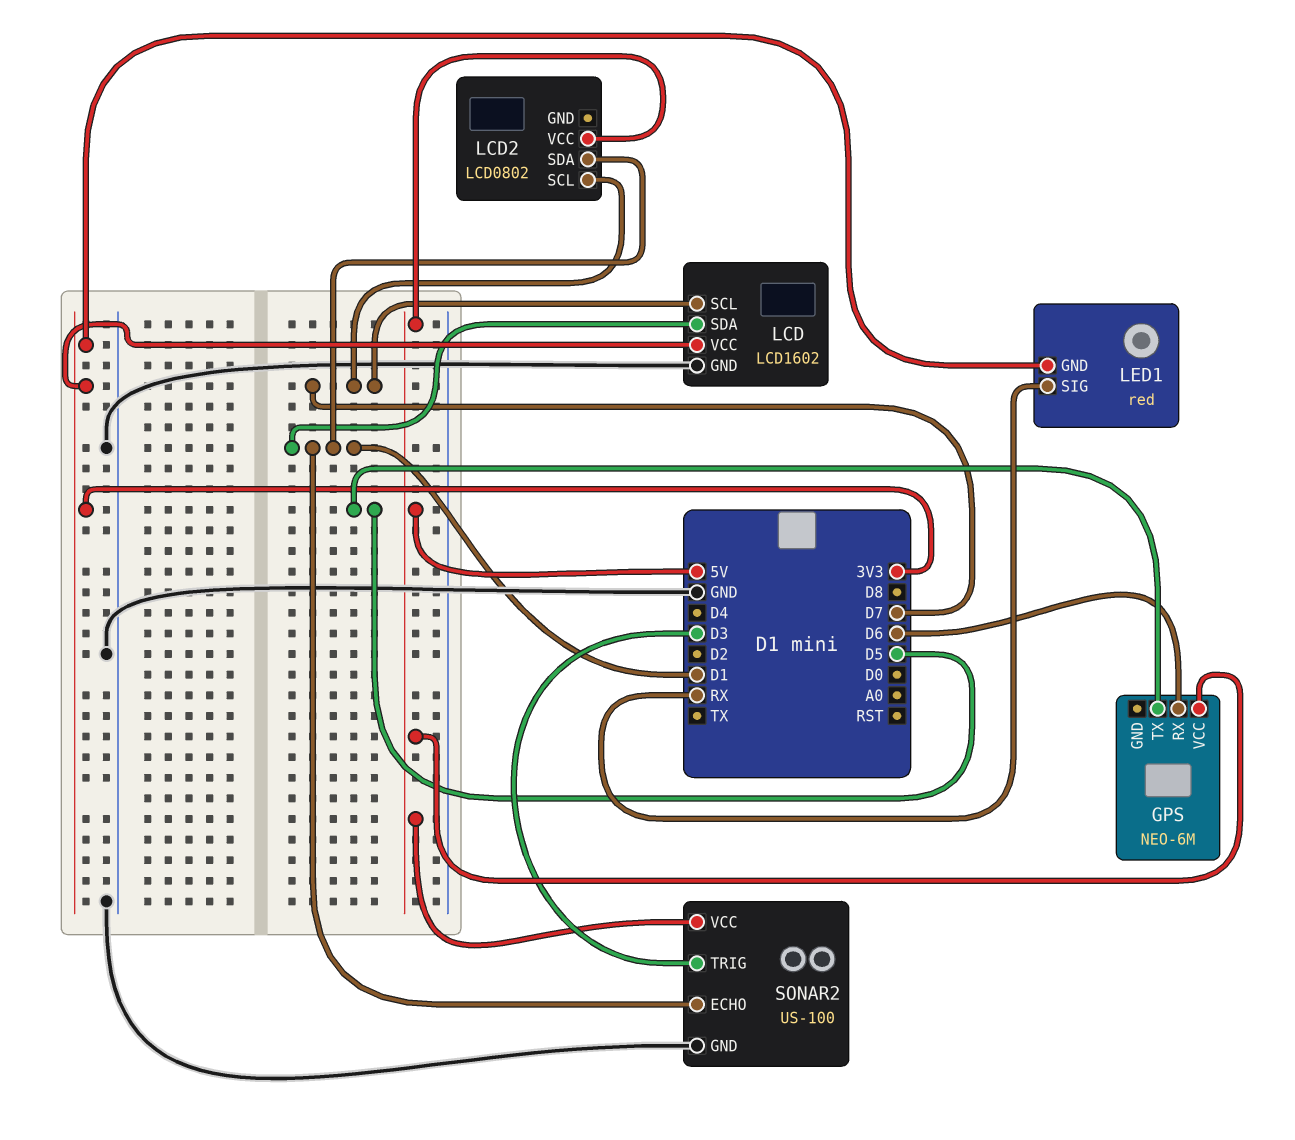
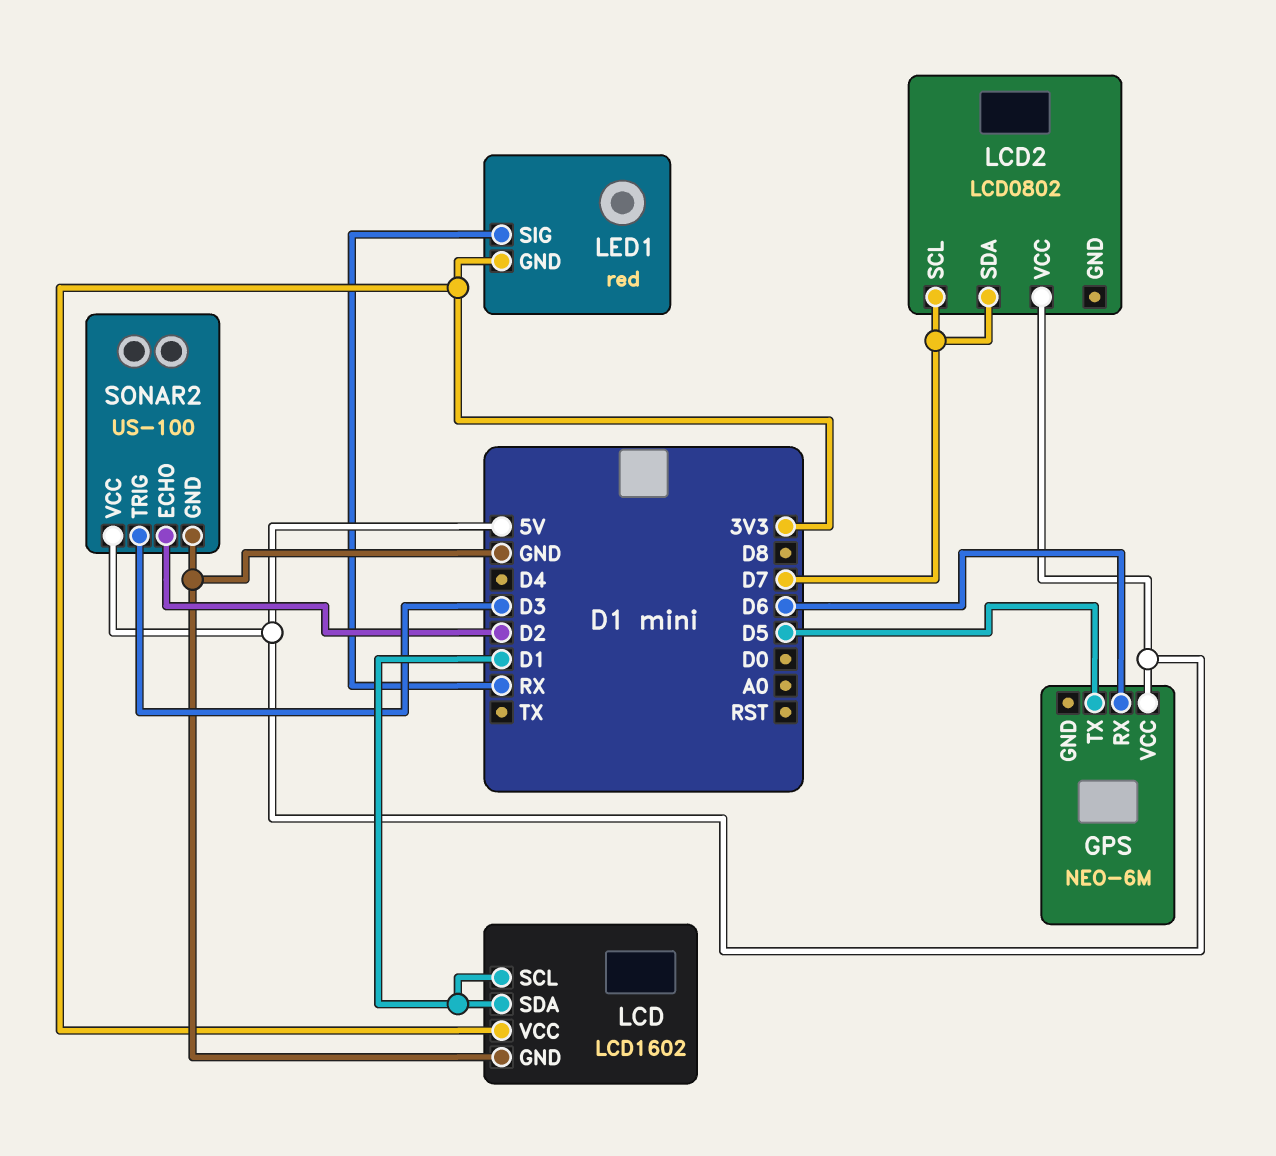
LCD pin SCL: D7 -> D1
LCD2 pin SDA: D1 -> D7
SONAR2 pin ECHO: D1 -> D2

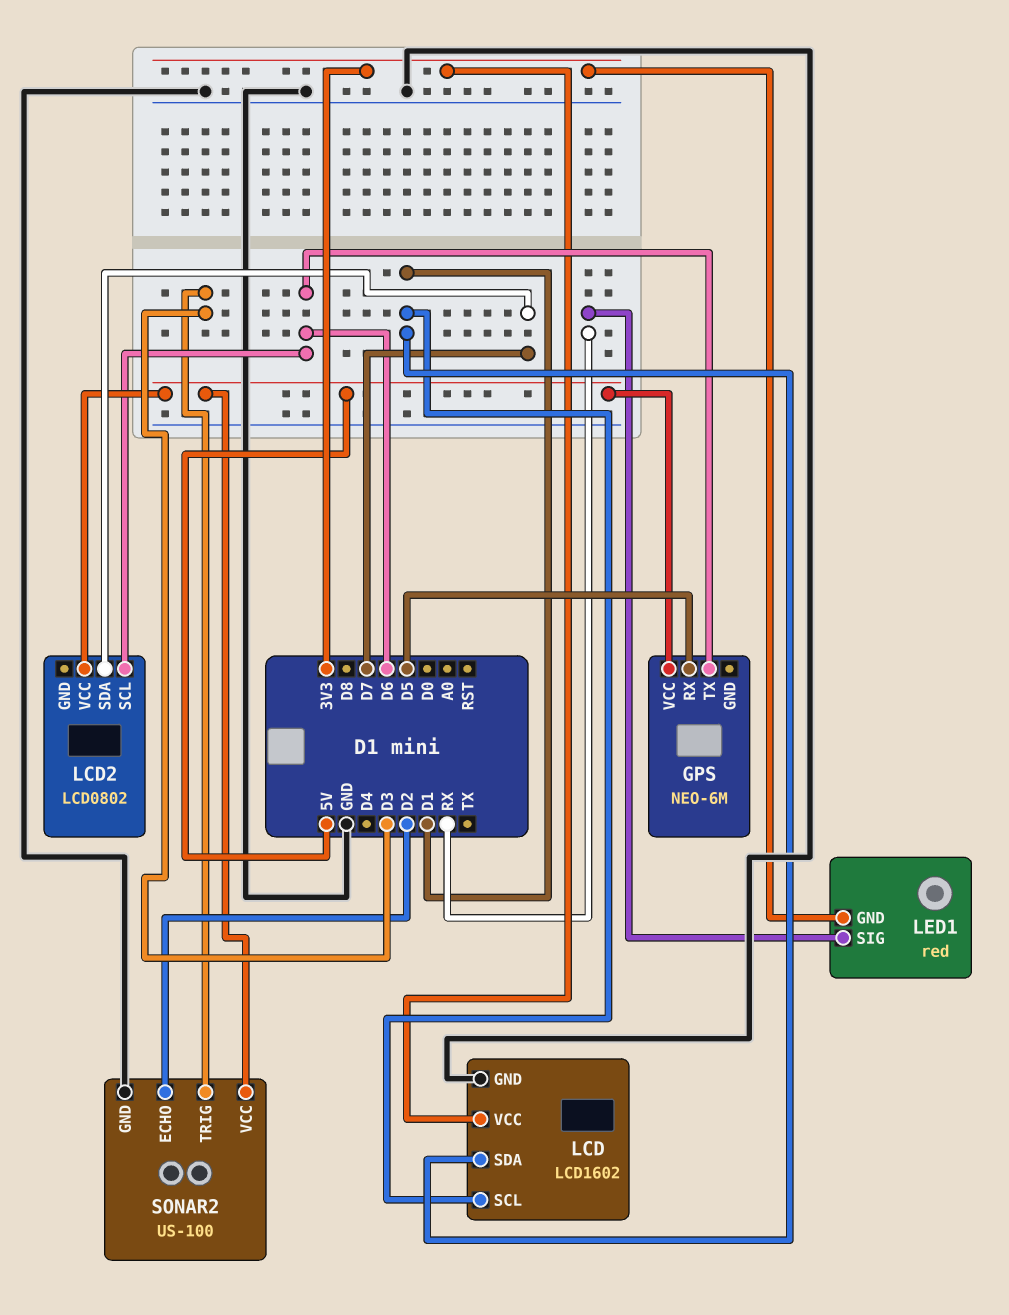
GPS pin RX: D6 -> D5
GPS pin TX: D5 -> D6
LCD2 pin SCL: D7 -> D6

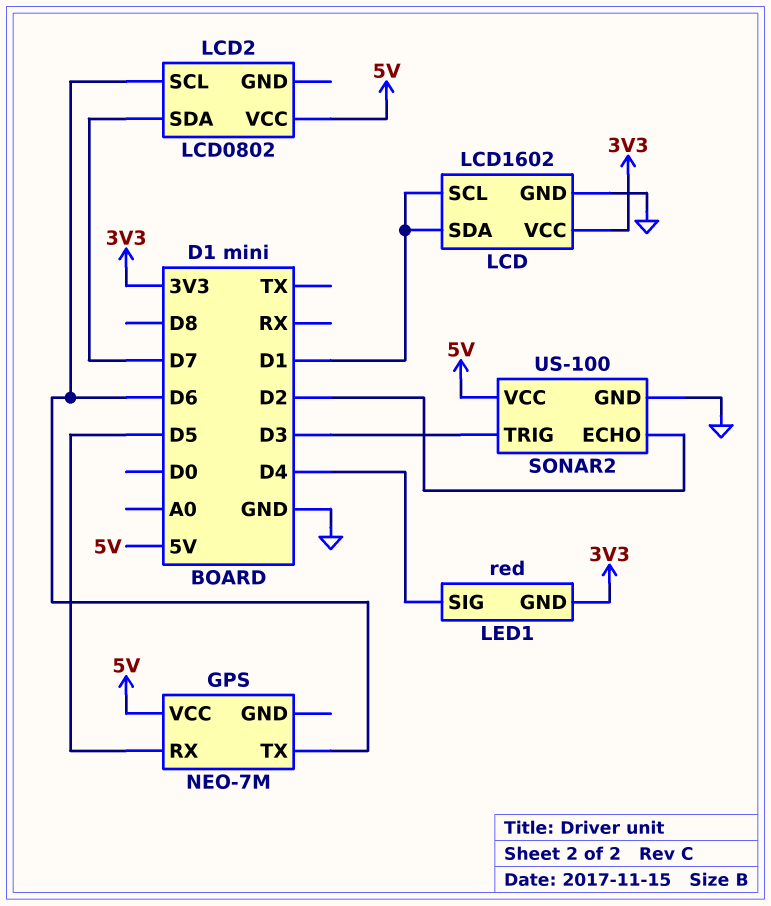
GPS: NEO-6M -> NEO-7M
LED1 pin SIG: RX -> D4

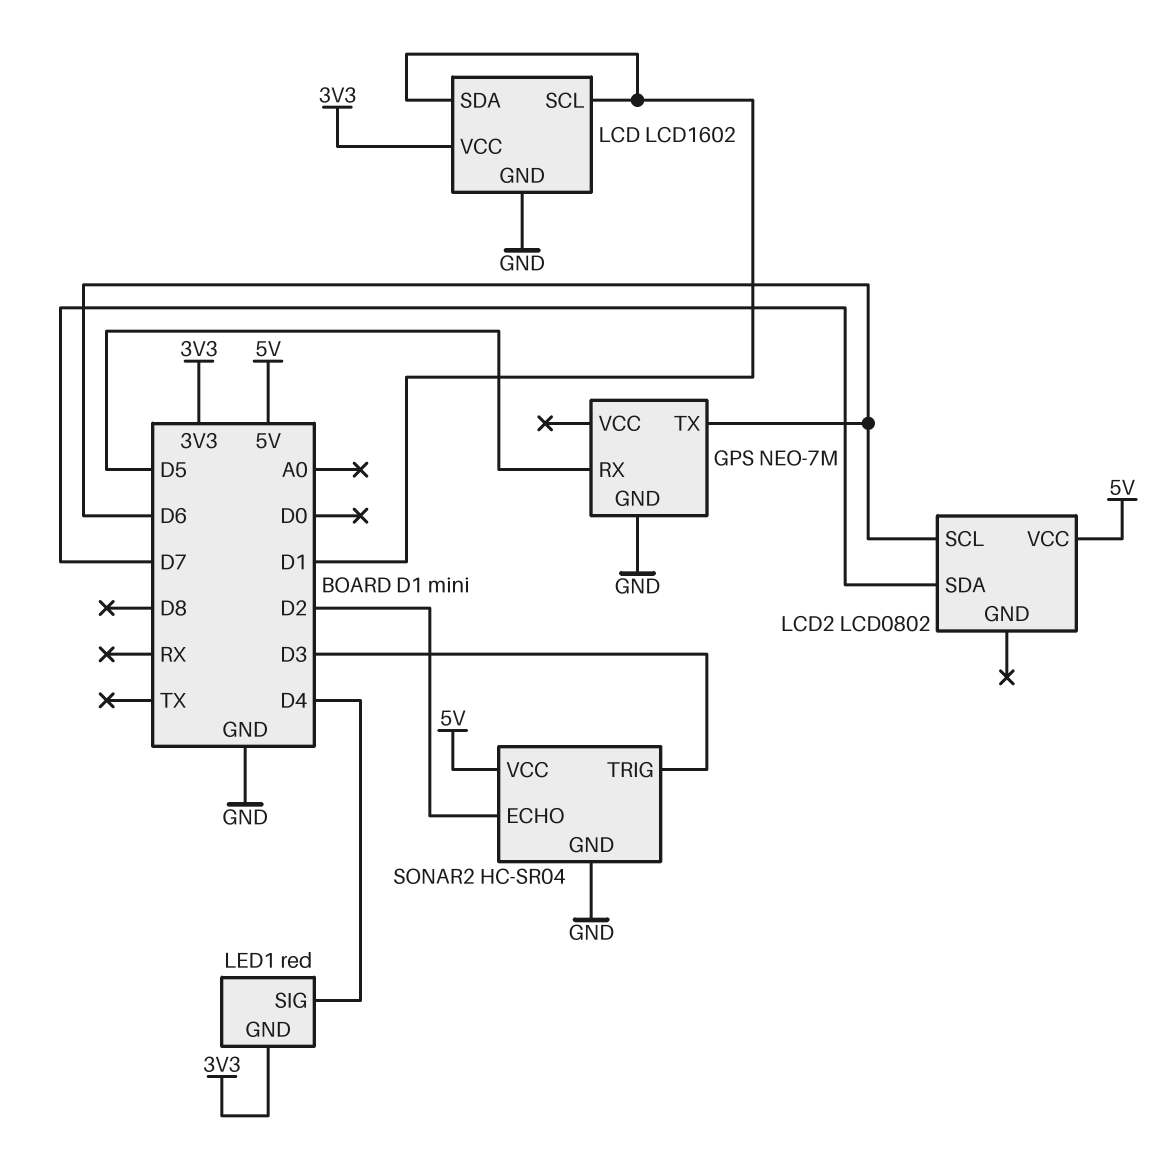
GPS pin GND: none -> GND
GPS pin VCC: 5V -> none
SONAR2: US-100 -> HC-SR04

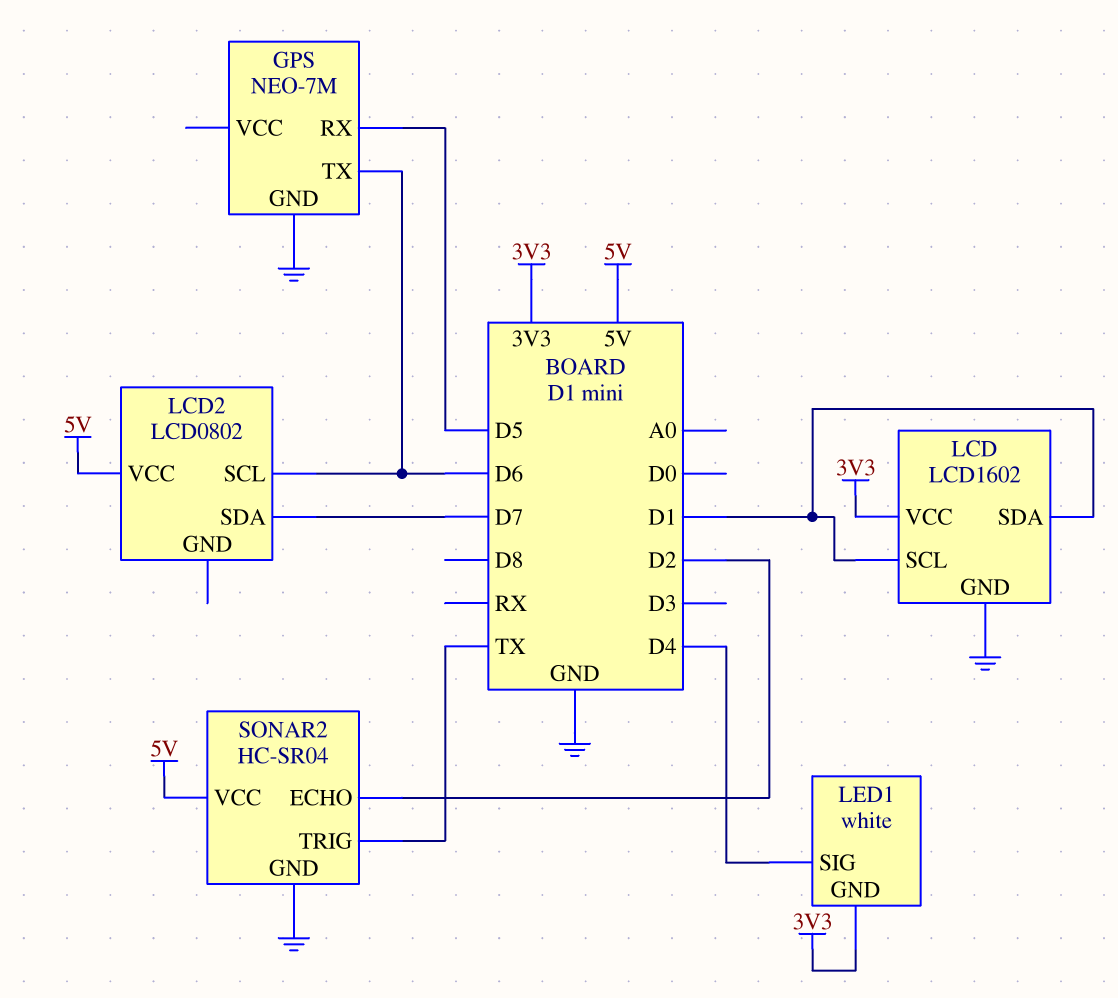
LED1: red -> white
SONAR2 pin TRIG: D3 -> TX

